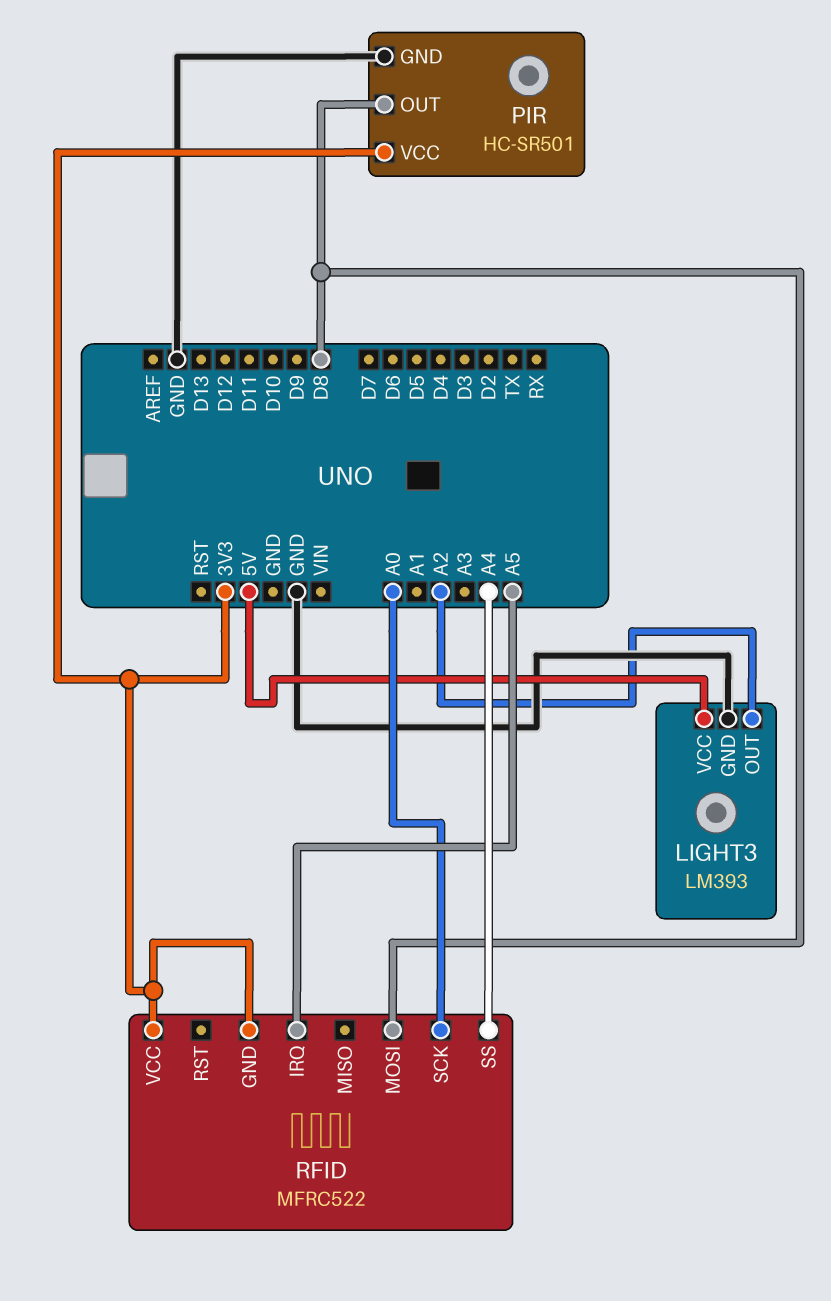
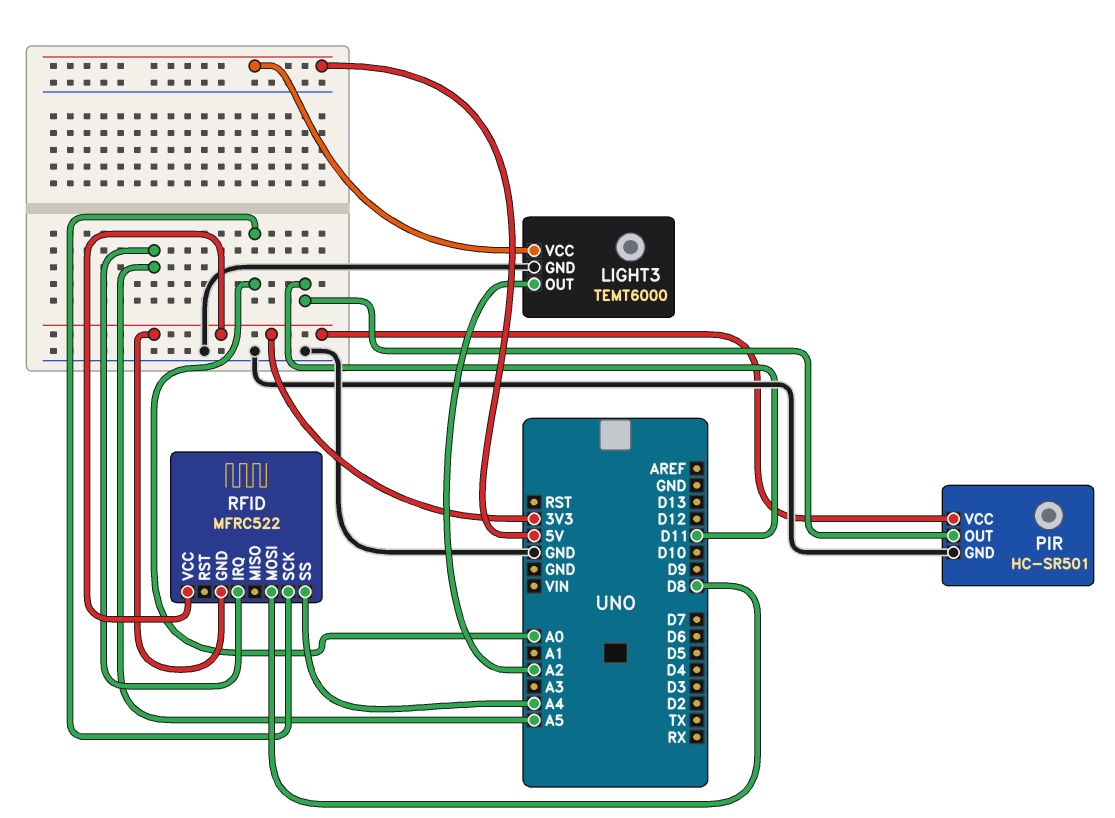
LIGHT3: LM393 -> TEMT6000
PIR pin OUT: D8 -> D11

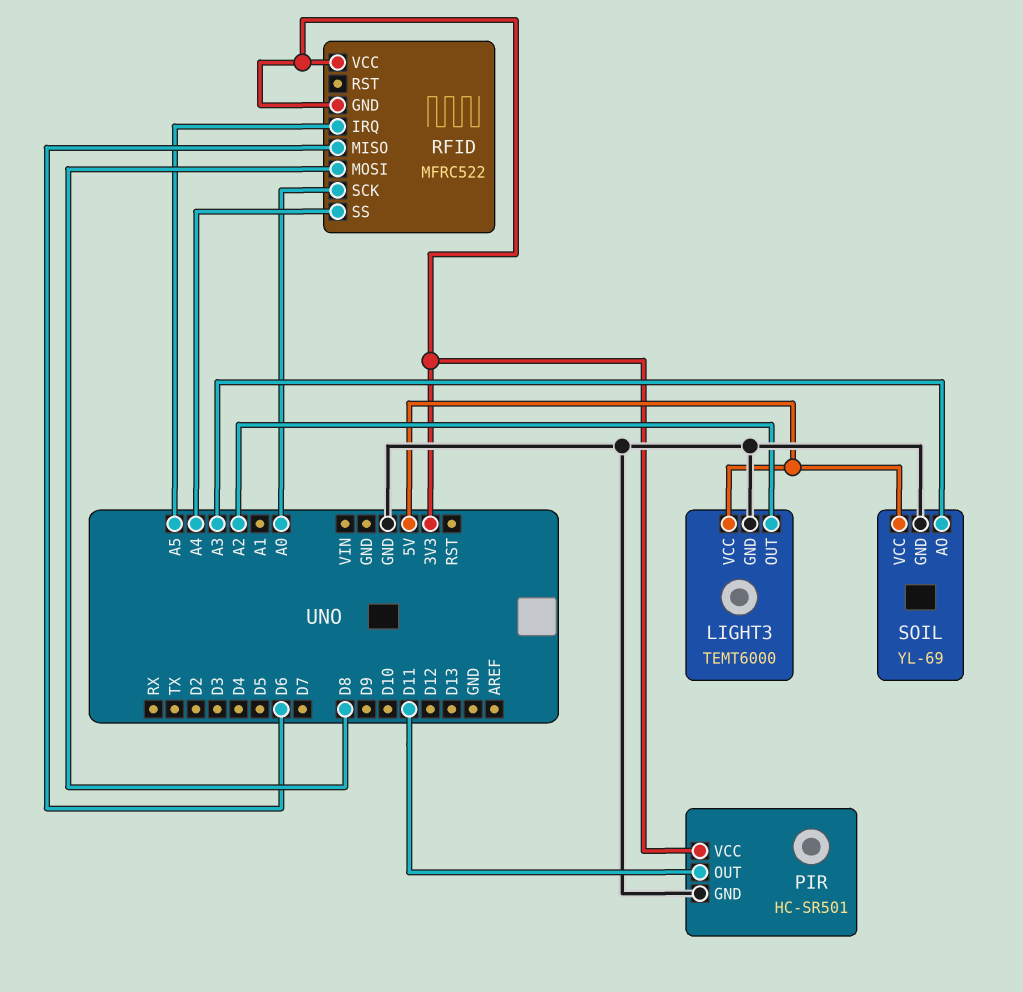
RFID pin MISO: none -> D6
SOIL: none -> YL-69
SOIL pin AO: none -> A3
SOIL pin GND: none -> GND
SOIL pin VCC: none -> 5V

